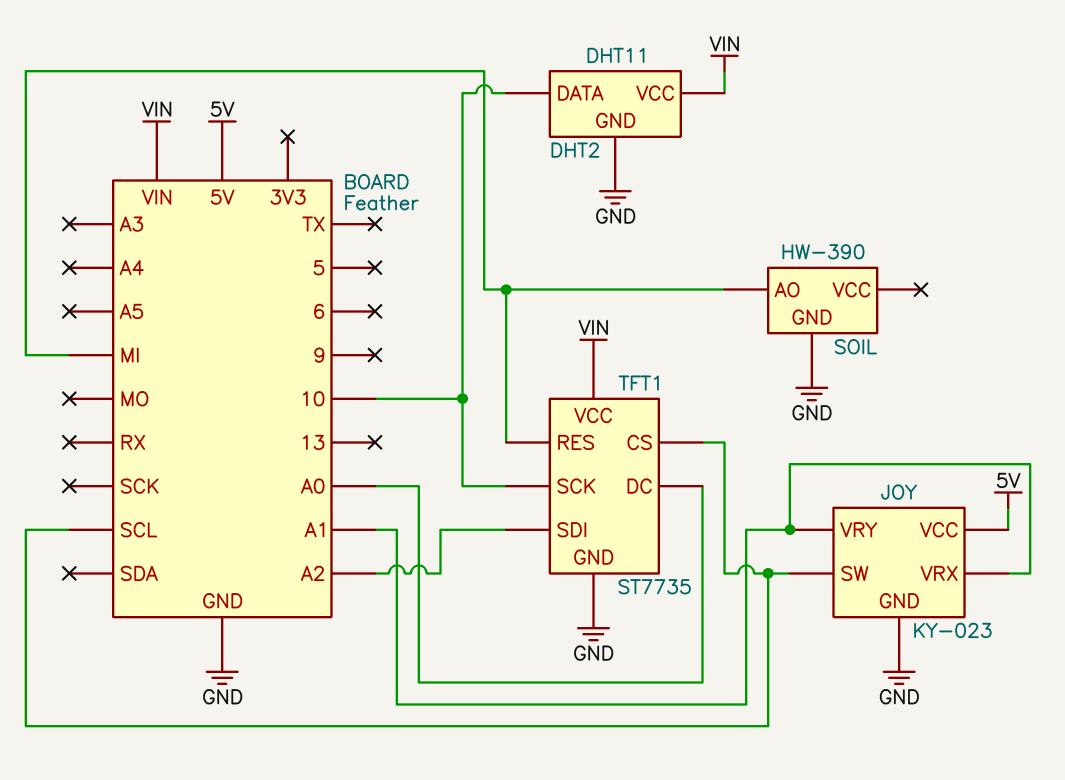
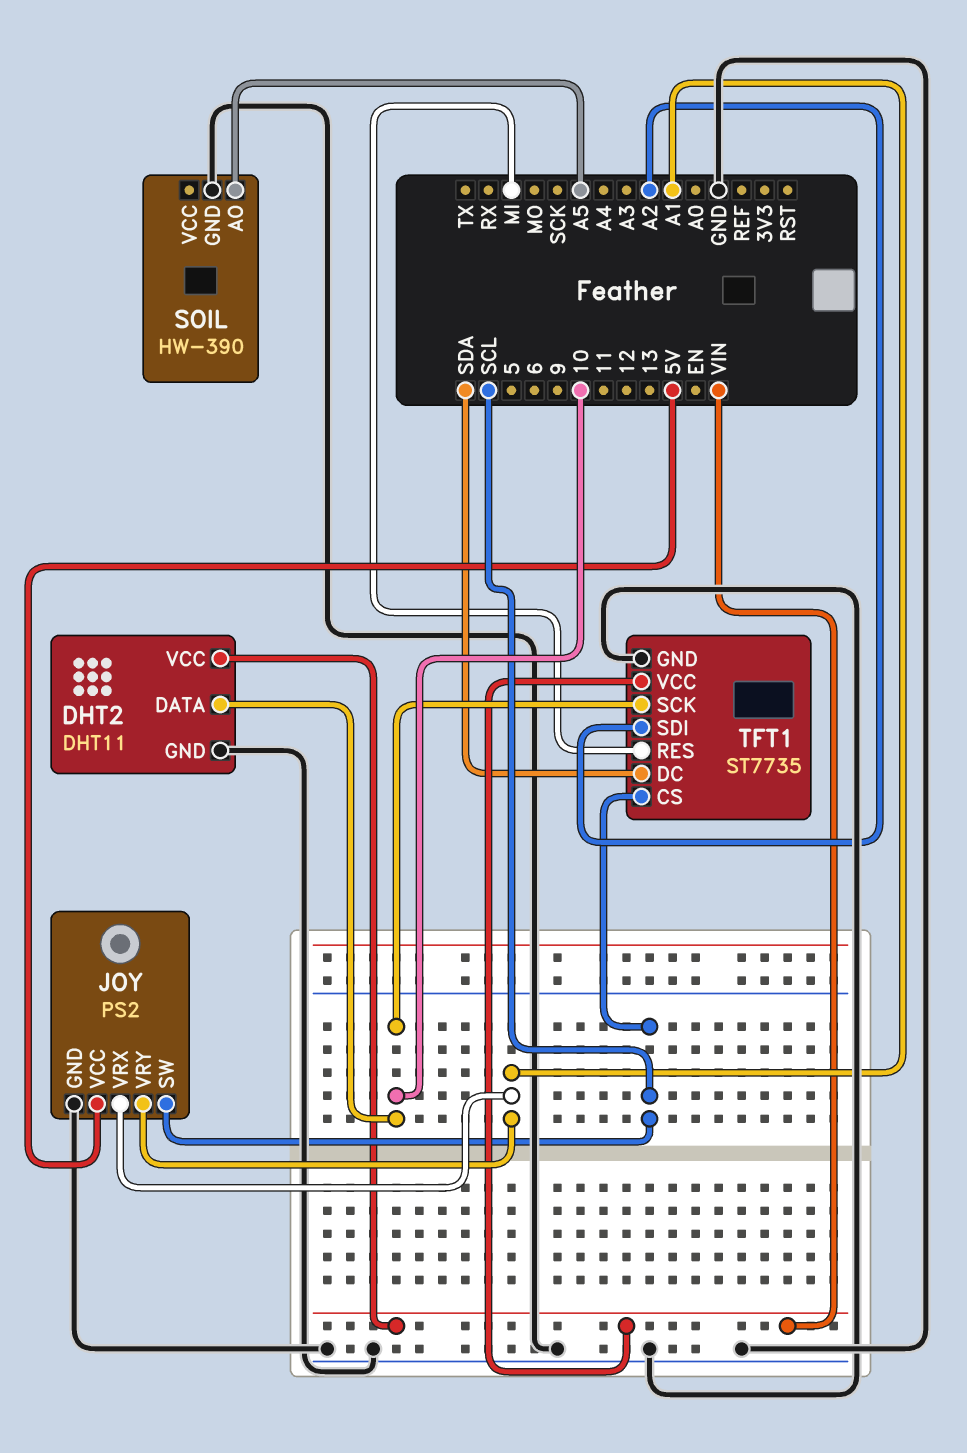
JOY: KY-023 -> PS2
SOIL pin AO: MI -> A5
TFT1 pin DC: A0 -> SDA

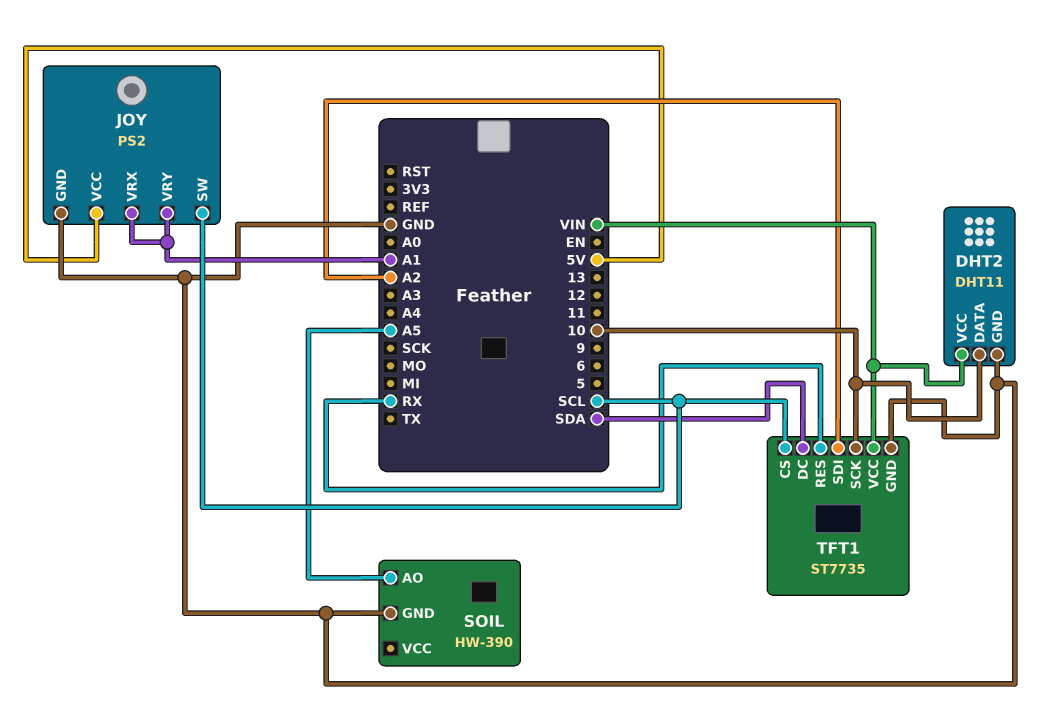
TFT1 pin RES: MI -> RX

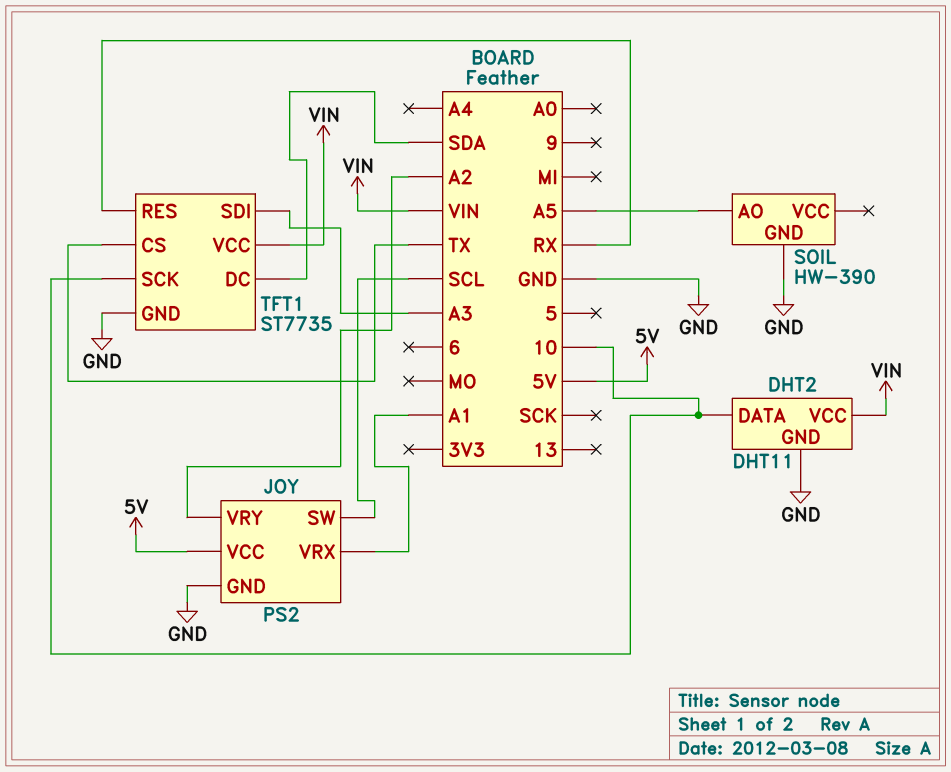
JOY pin VRY: A1 -> A2
TFT1 pin CS: SCL -> TX
TFT1 pin SDI: A2 -> A3

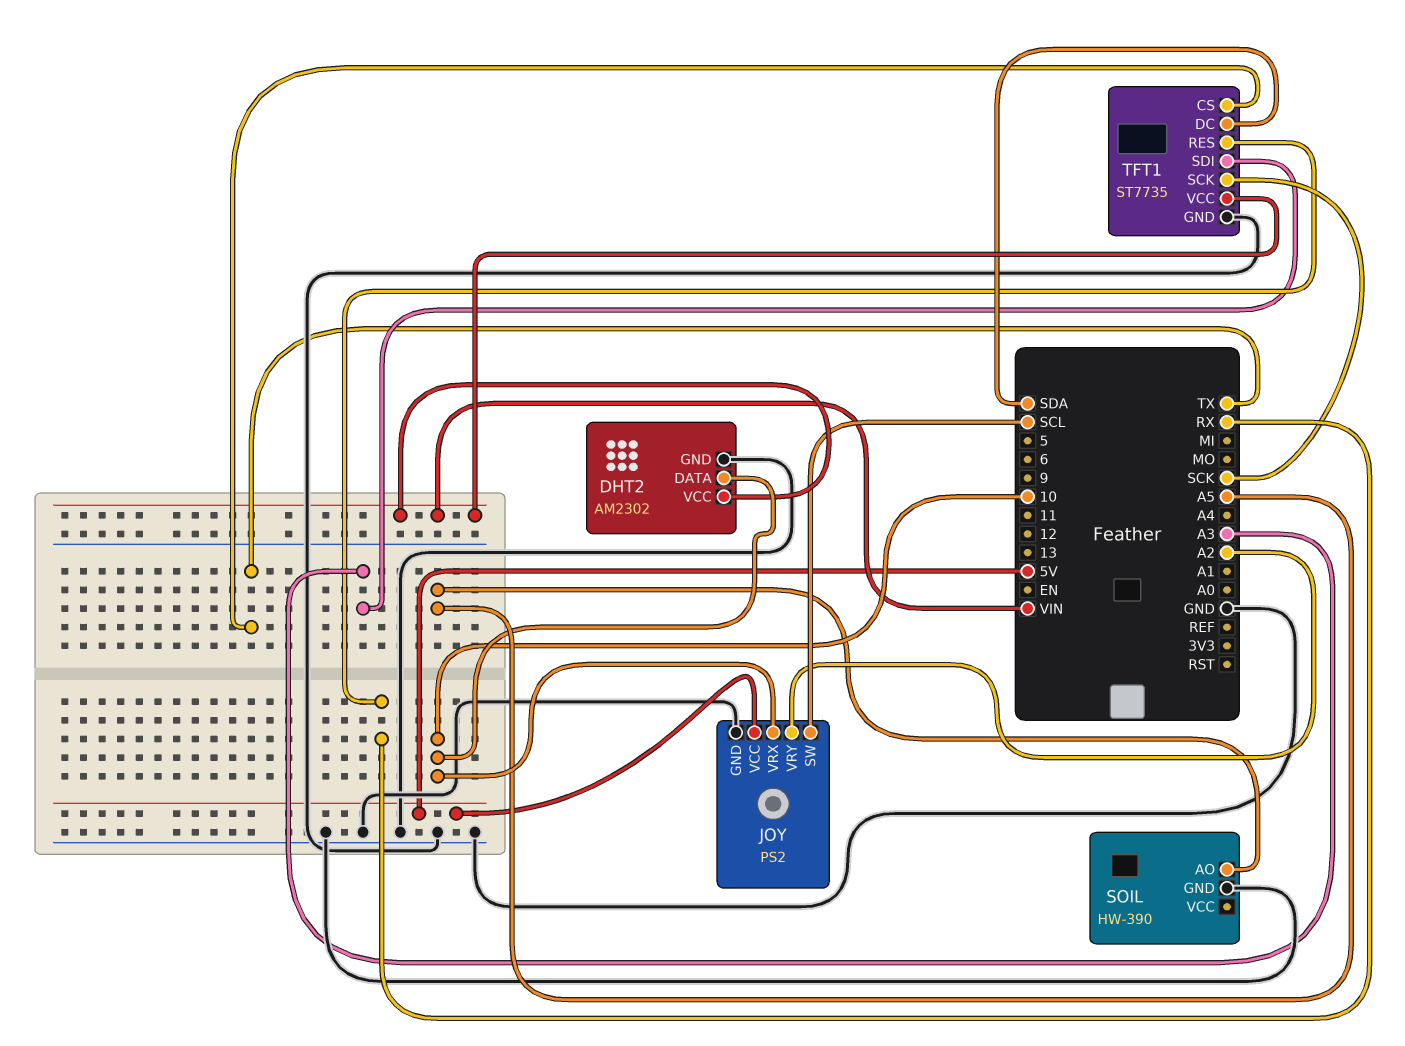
DHT2: DHT11 -> AM2302
JOY pin VRX: A1 -> 10
TFT1 pin SCK: 10 -> SCK

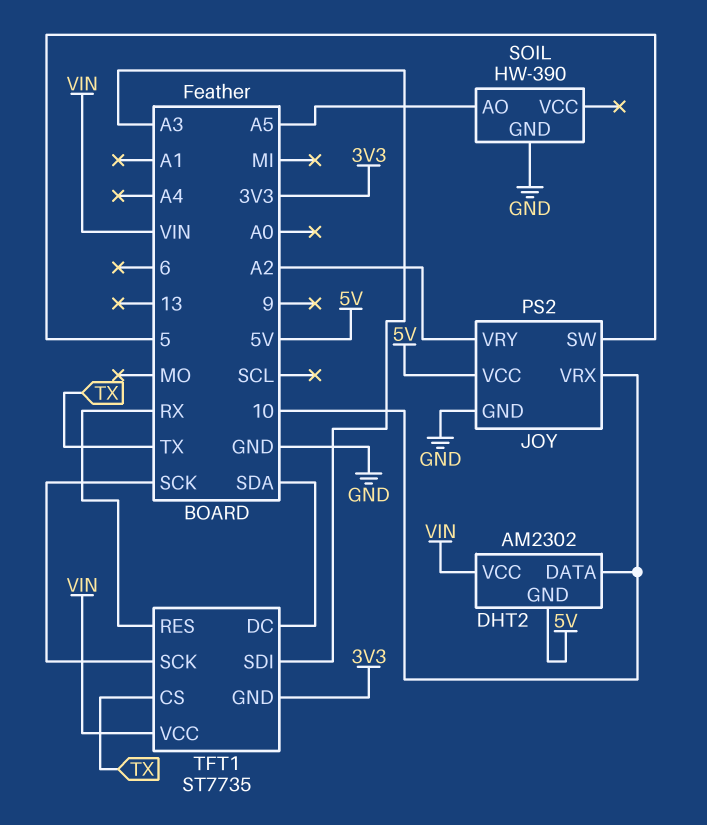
DHT2 pin GND: GND -> 5V
JOY pin SW: SCL -> 5
TFT1 pin GND: GND -> 3V3

